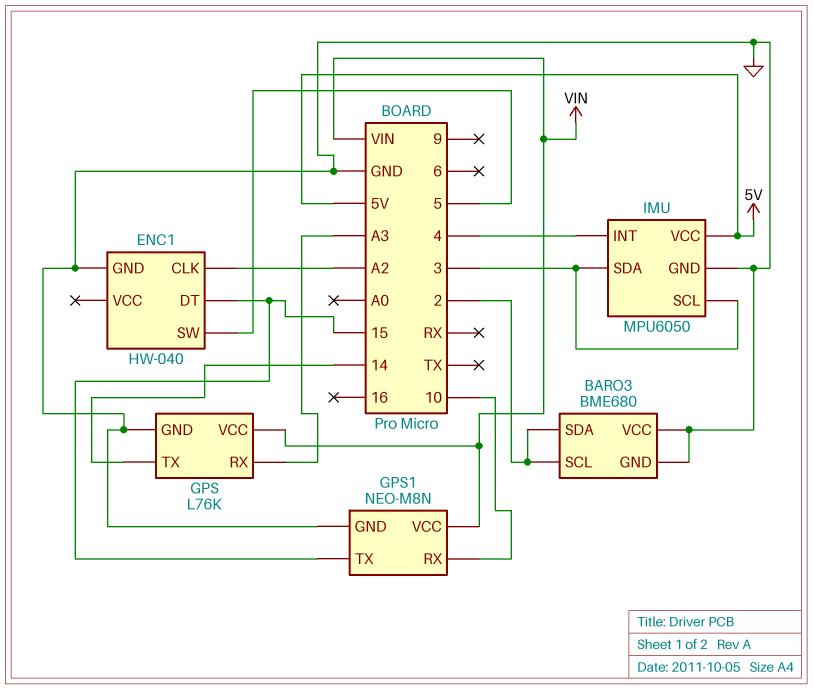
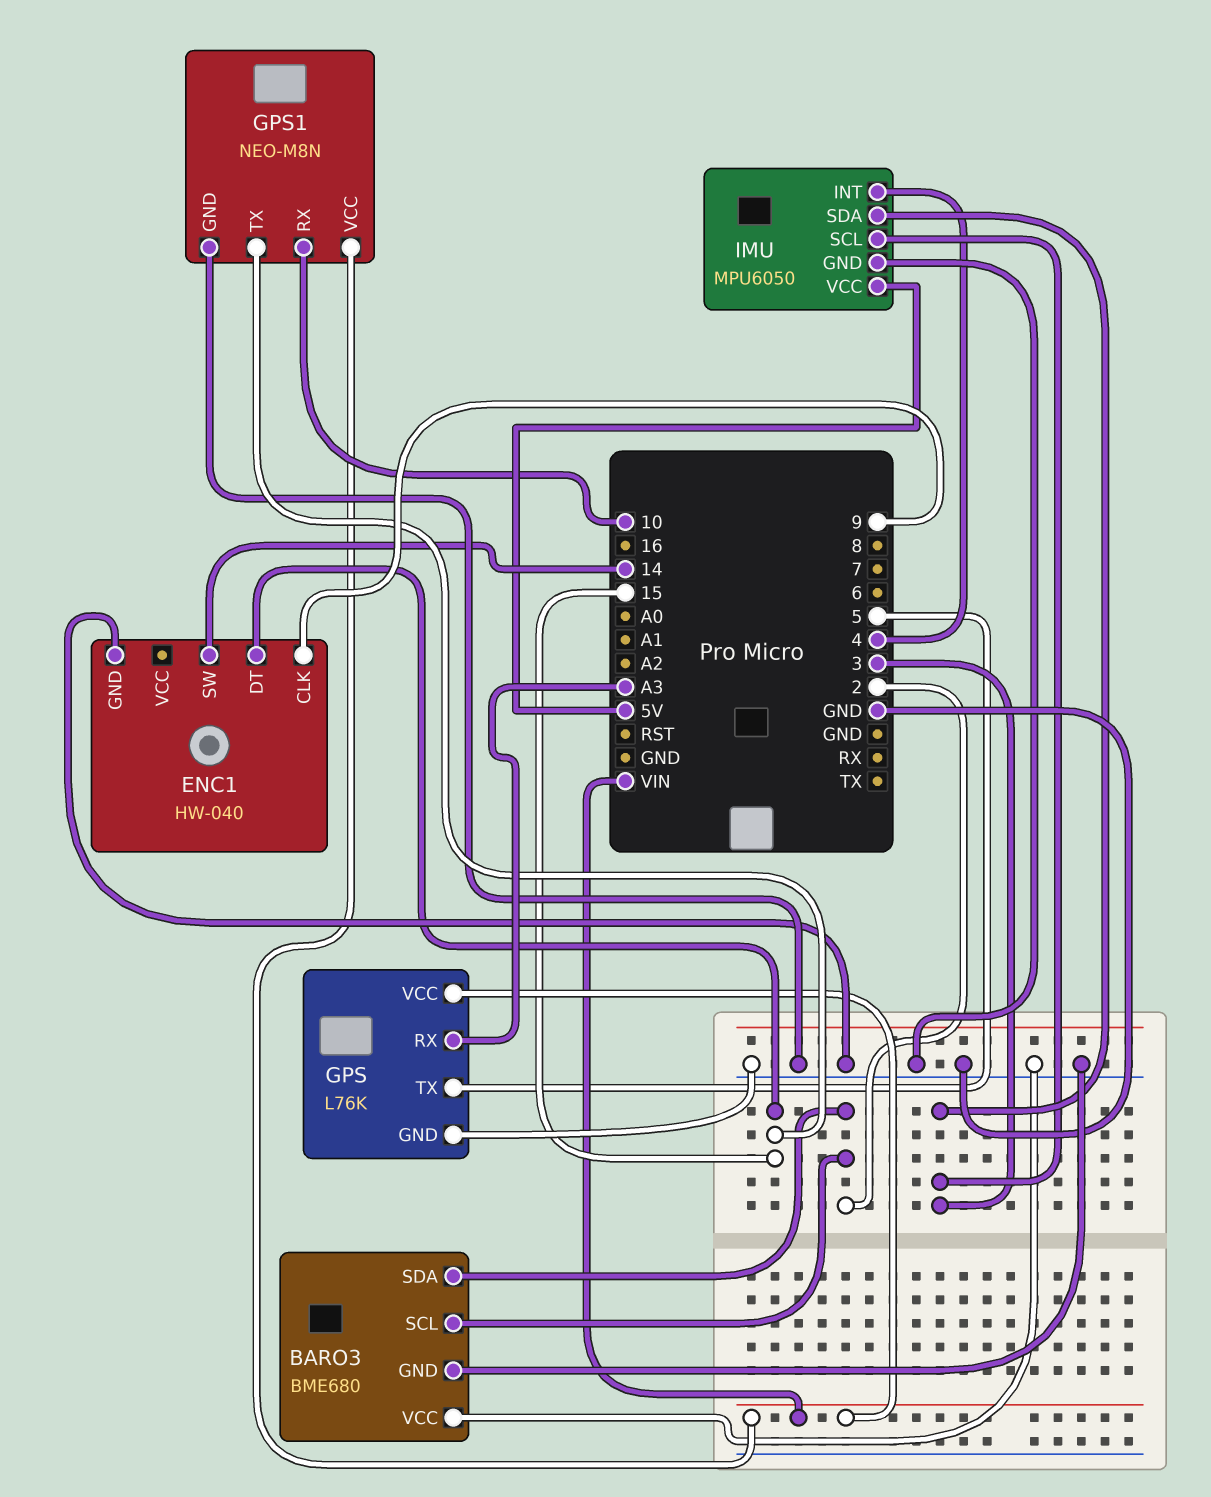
ENC1 pin CLK: A2 -> 9
ENC1 pin SW: 5 -> 14
GPS pin TX: 14 -> 5

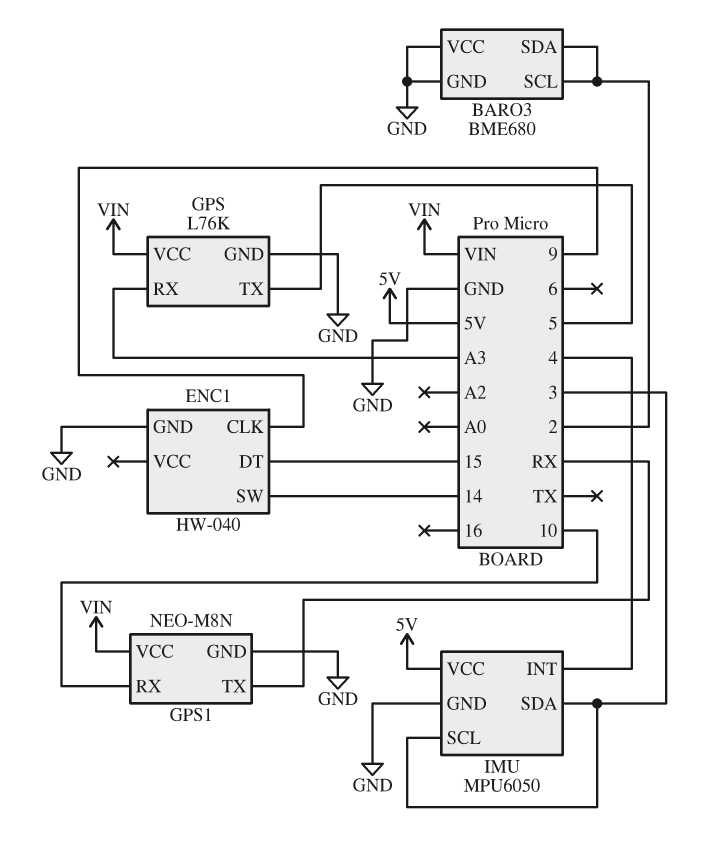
GPS1 pin TX: 15 -> RX

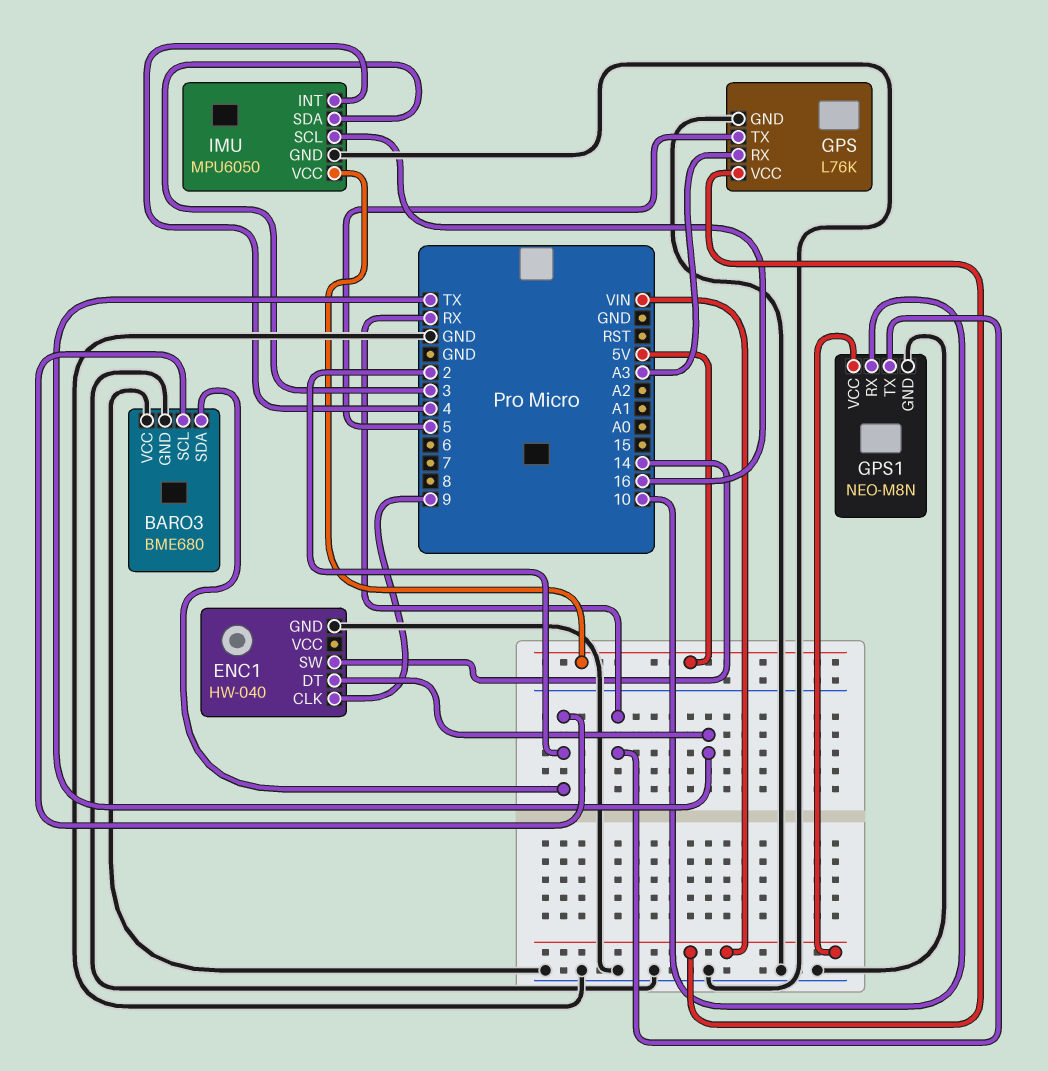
ENC1 pin DT: 15 -> TX
IMU pin SCL: 3 -> 16

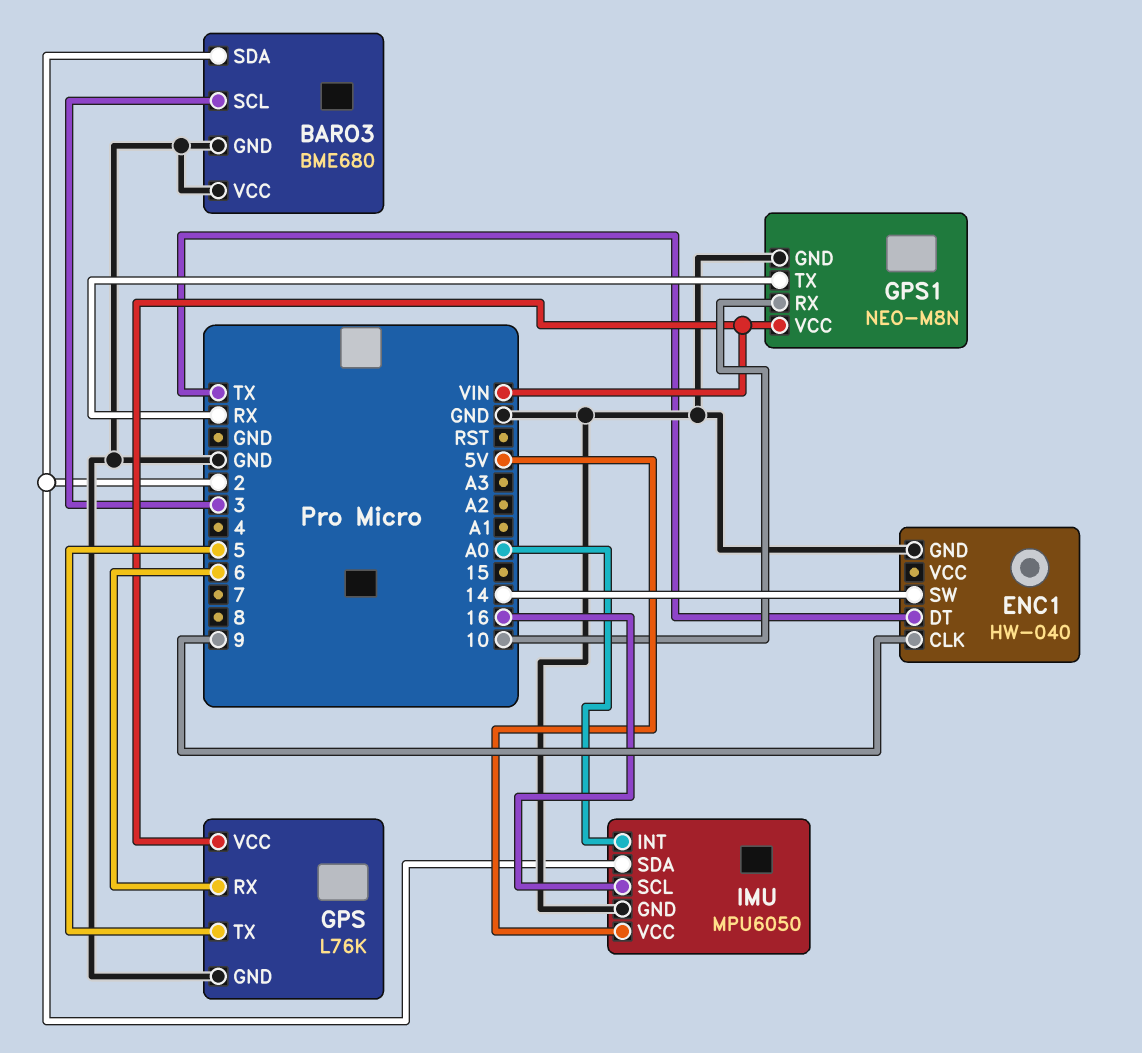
BARO3 pin SCL: 2 -> 3
GPS pin RX: A3 -> 6
IMU pin INT: 4 -> A0
IMU pin SDA: 3 -> 2

